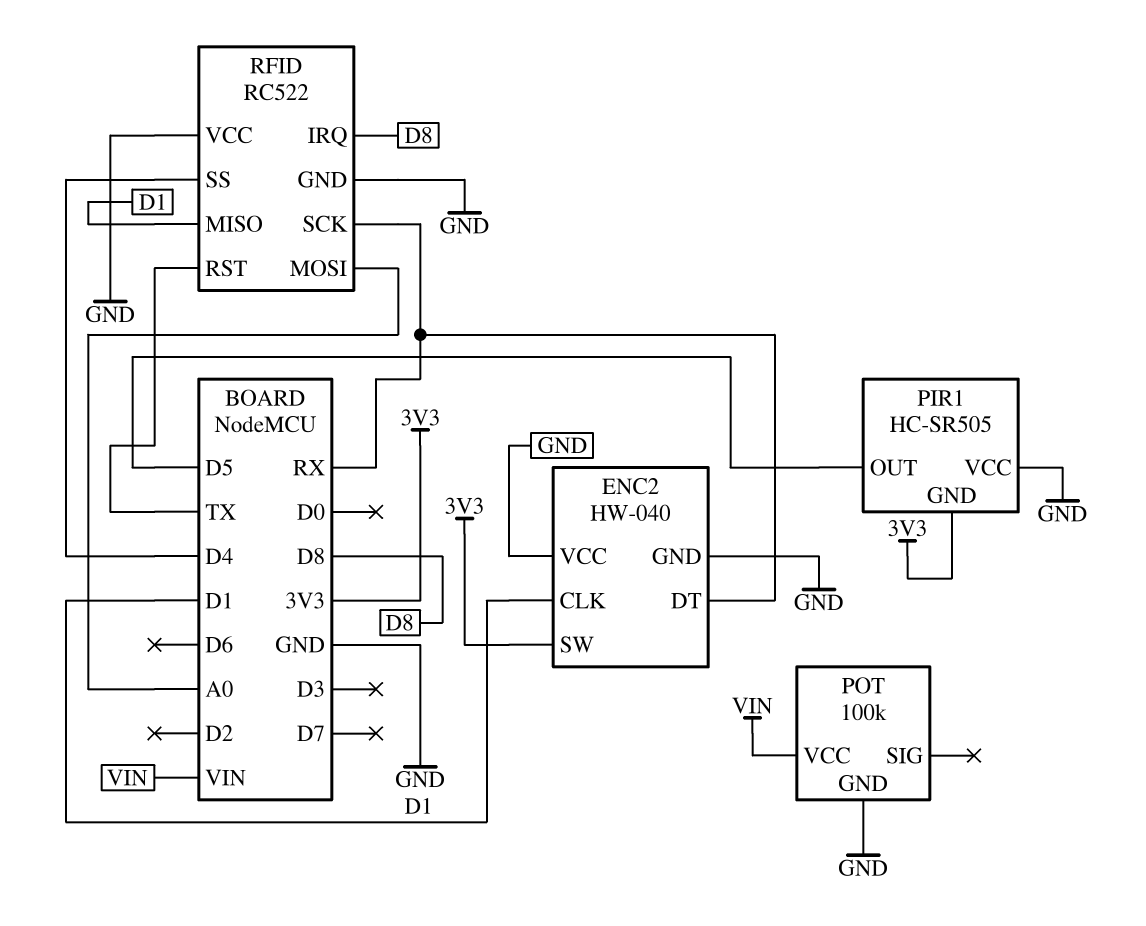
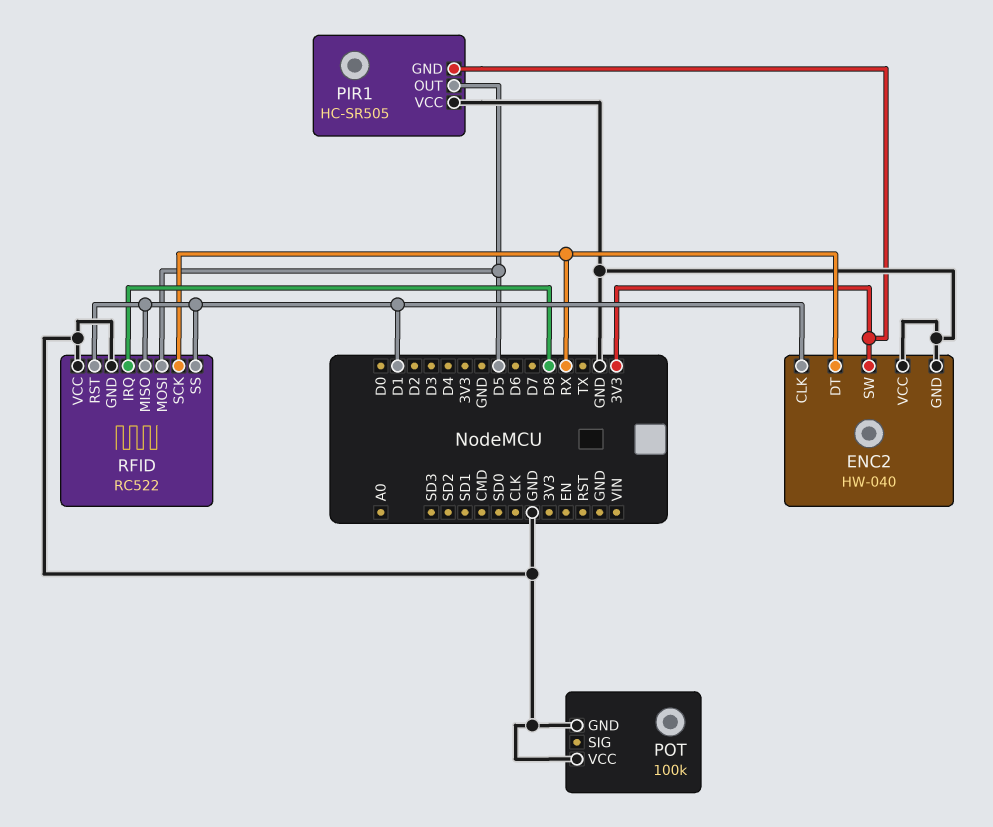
POT pin VCC: VIN -> GND
RFID pin MOSI: A0 -> D5
RFID pin RST: TX -> D1
RFID pin SS: D4 -> D1

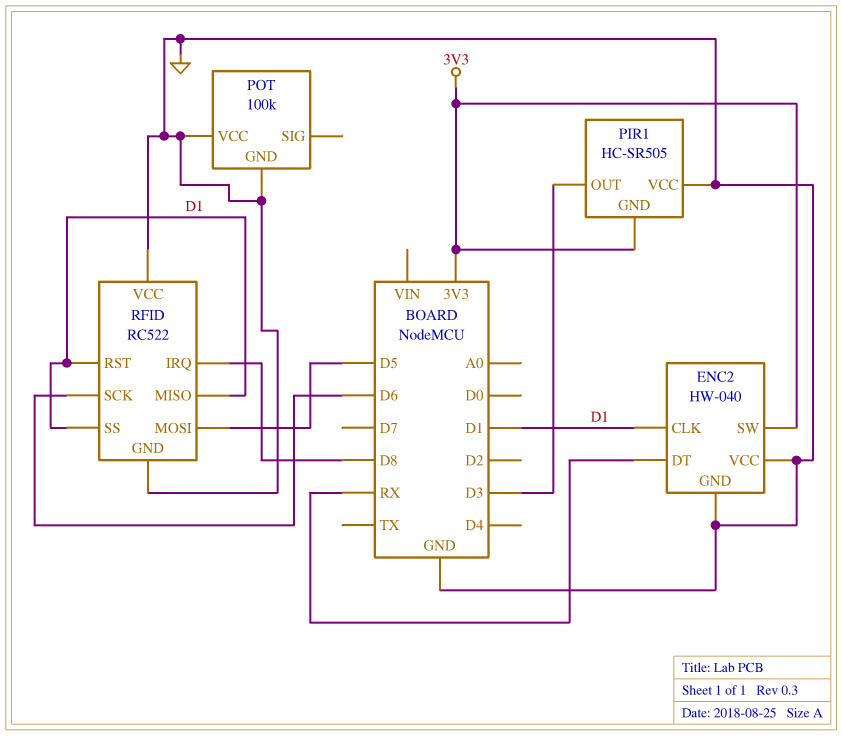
PIR1 pin OUT: D5 -> D3
RFID pin SCK: RX -> D6

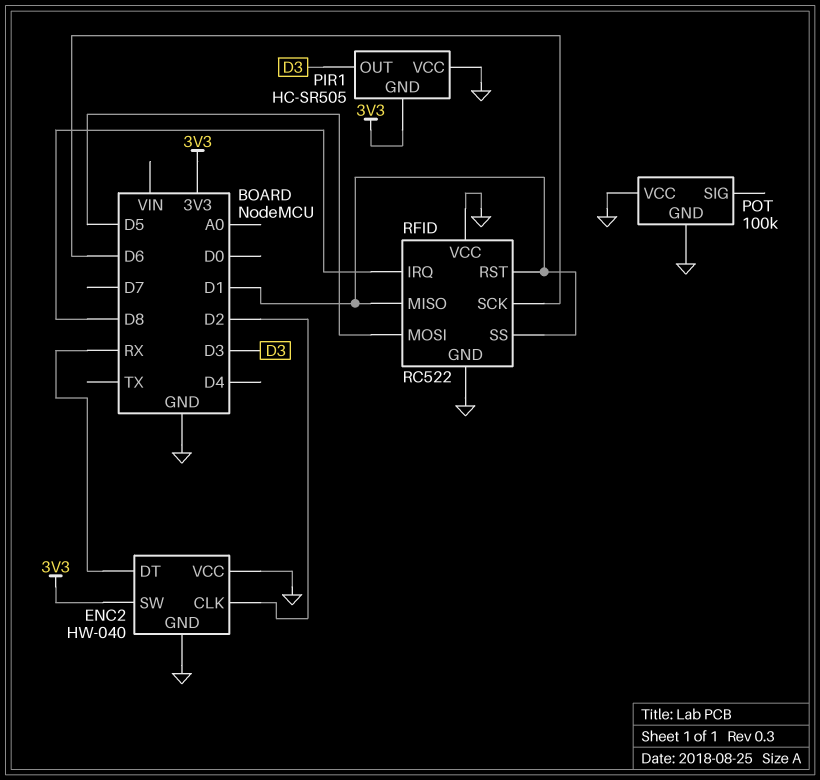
ENC2 pin CLK: D1 -> D2

